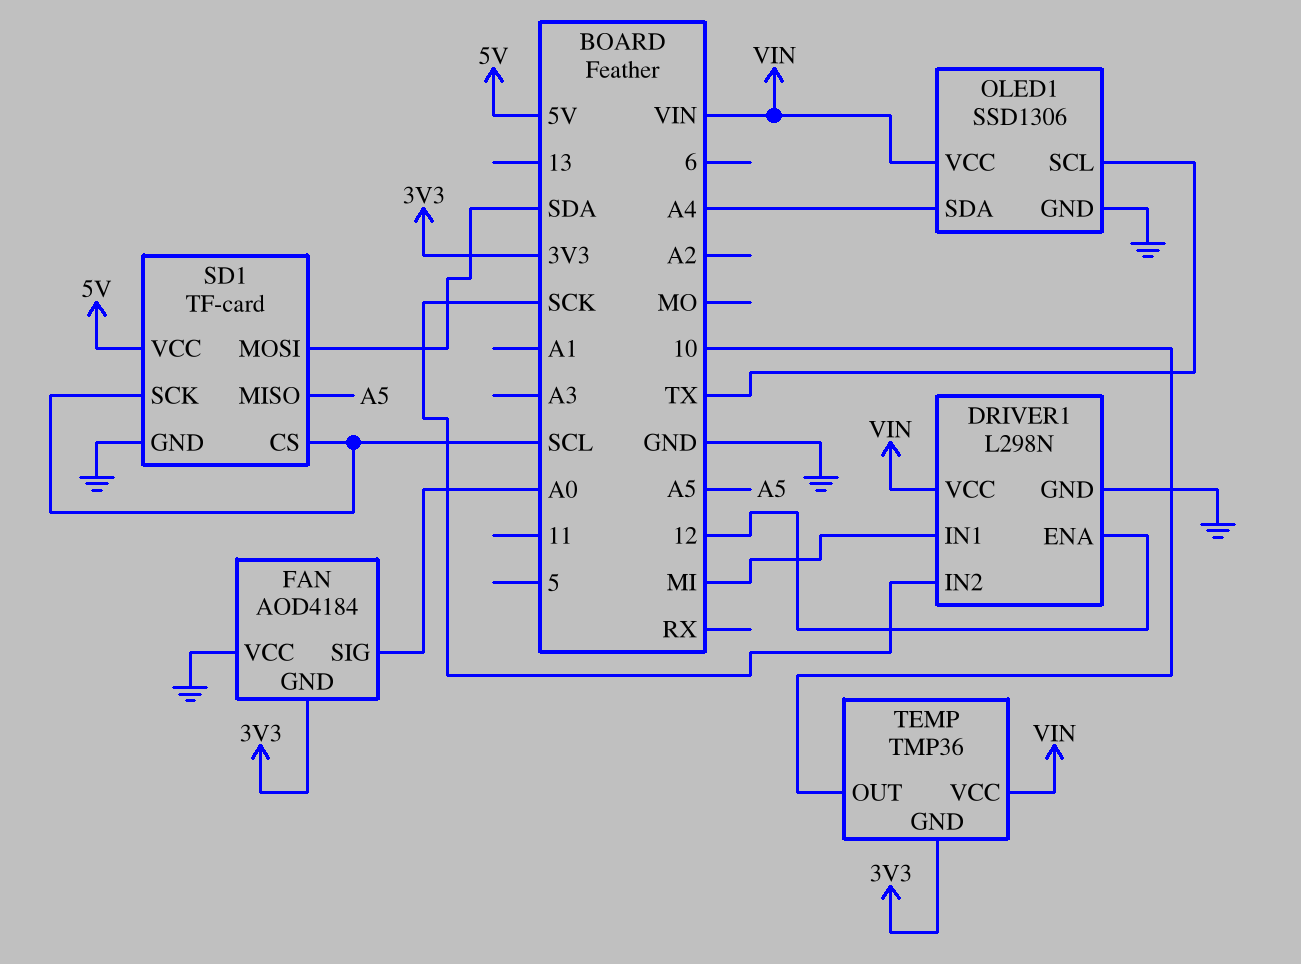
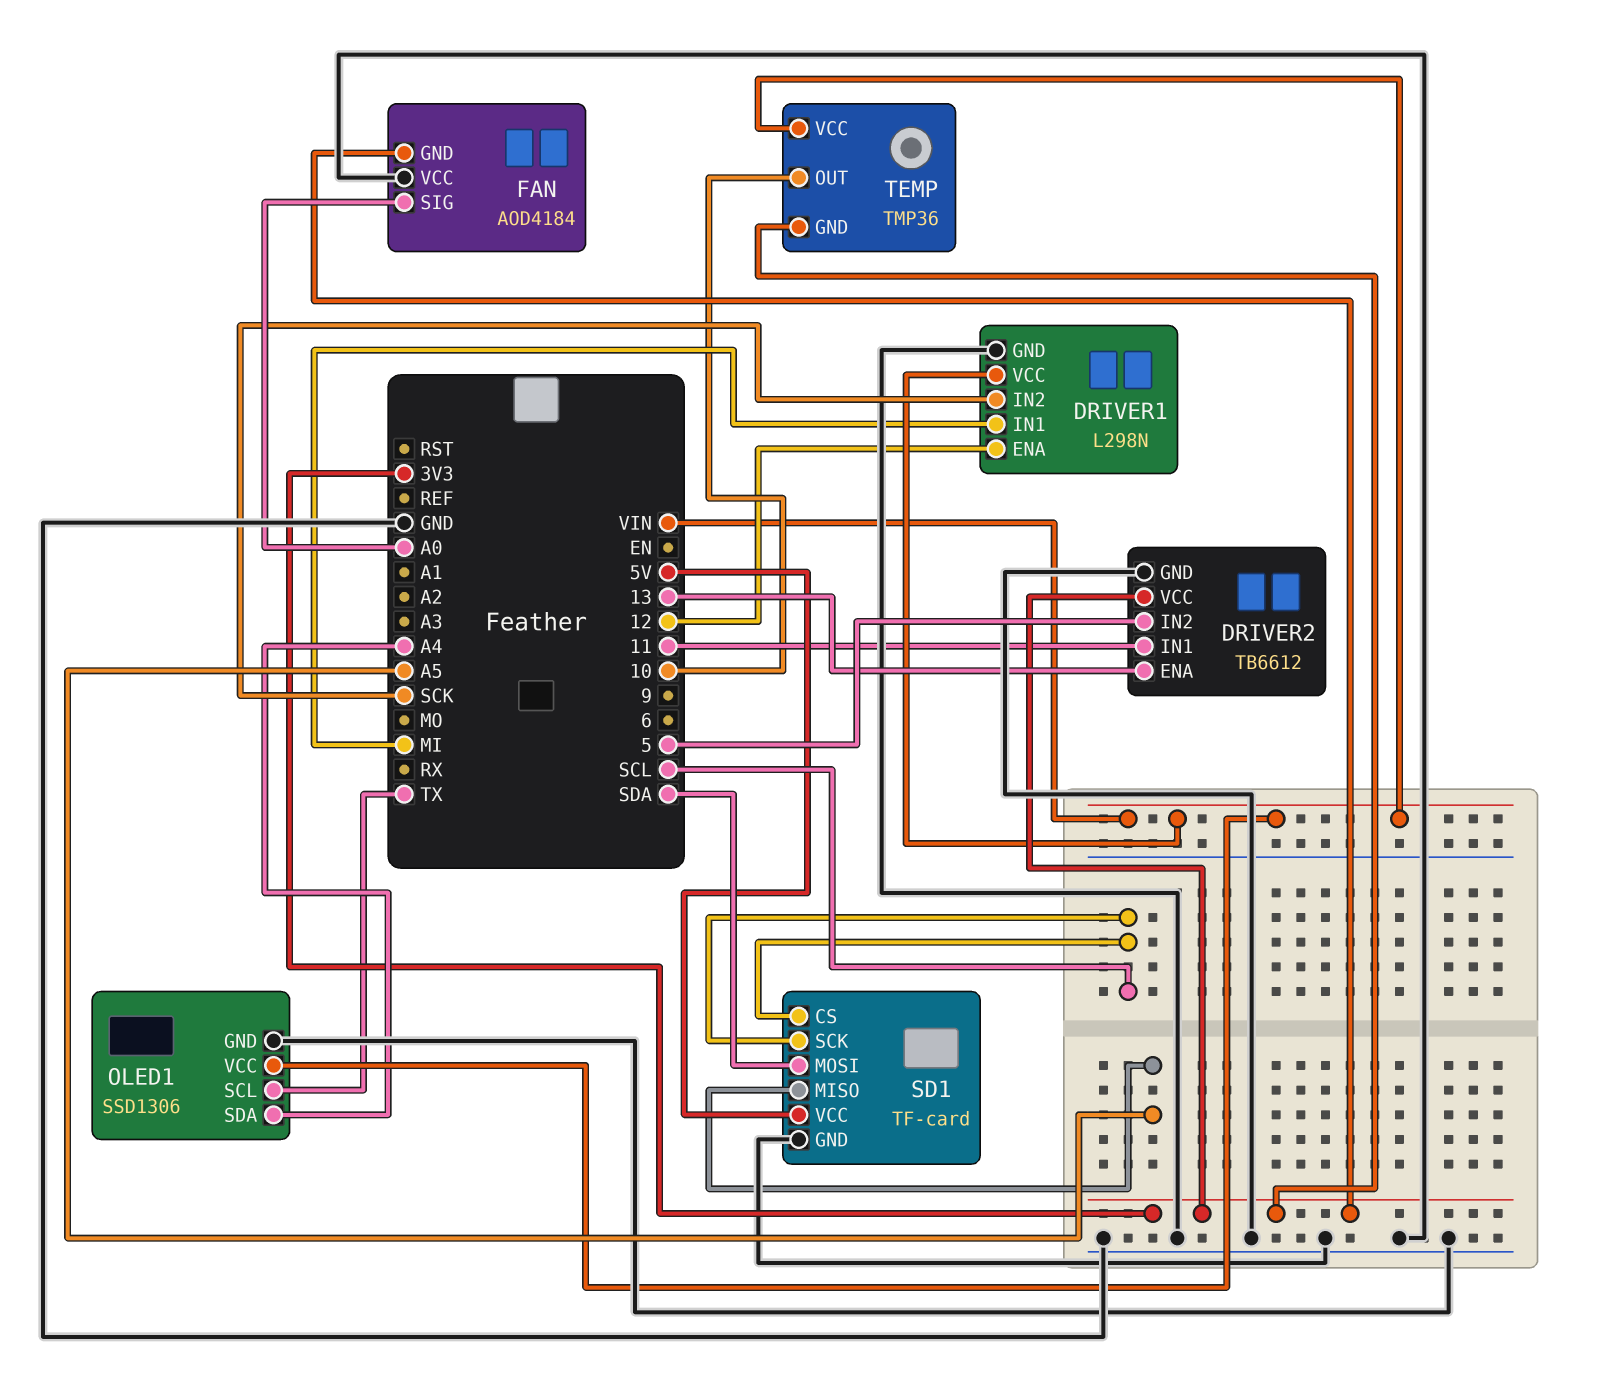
DRIVER2: none -> TB6612
DRIVER2 pin ENA: none -> 13
DRIVER2 pin GND: none -> GND
DRIVER2 pin IN1: none -> 11
DRIVER2 pin IN2: none -> 5
DRIVER2 pin VCC: none -> 3V3

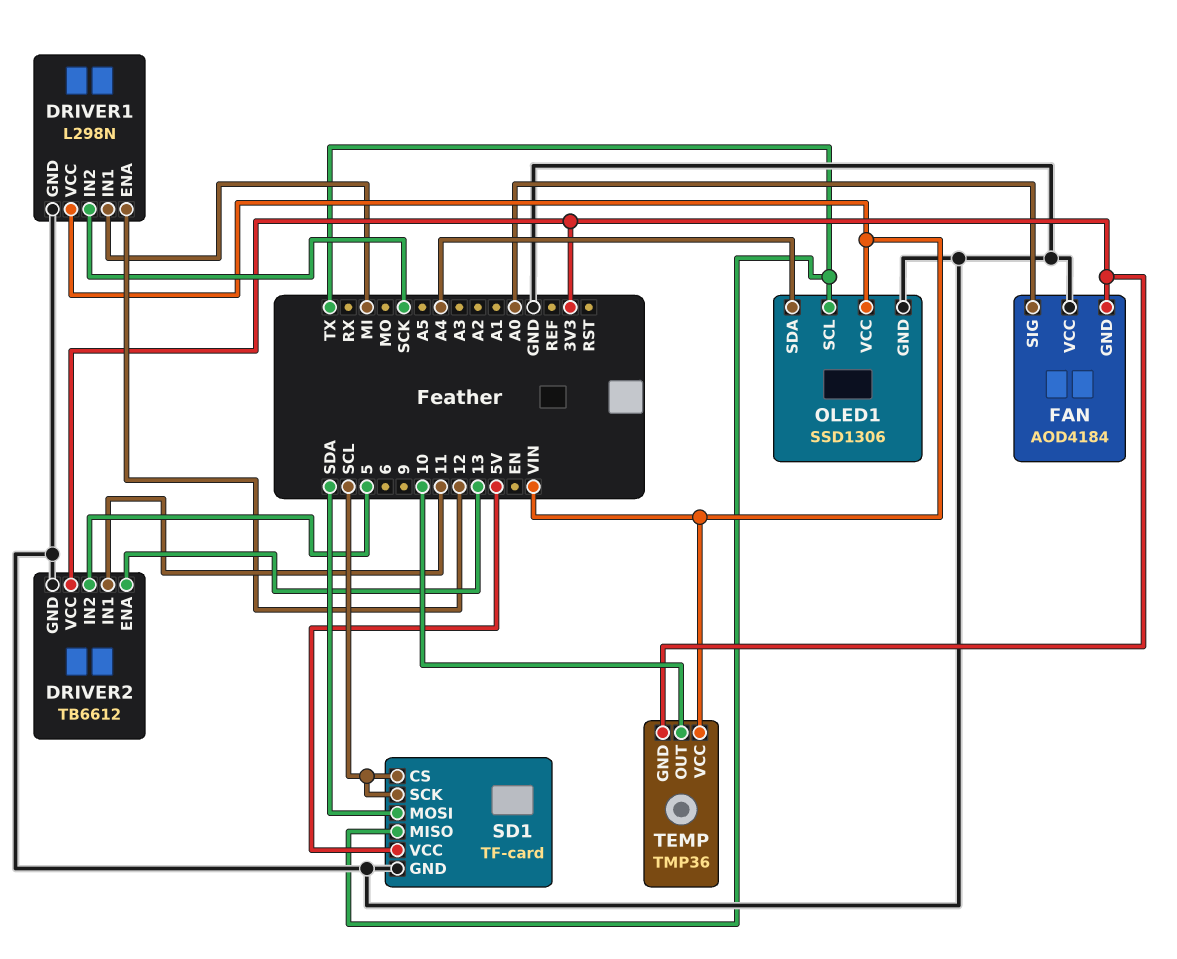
SD1 pin MISO: A5 -> TX

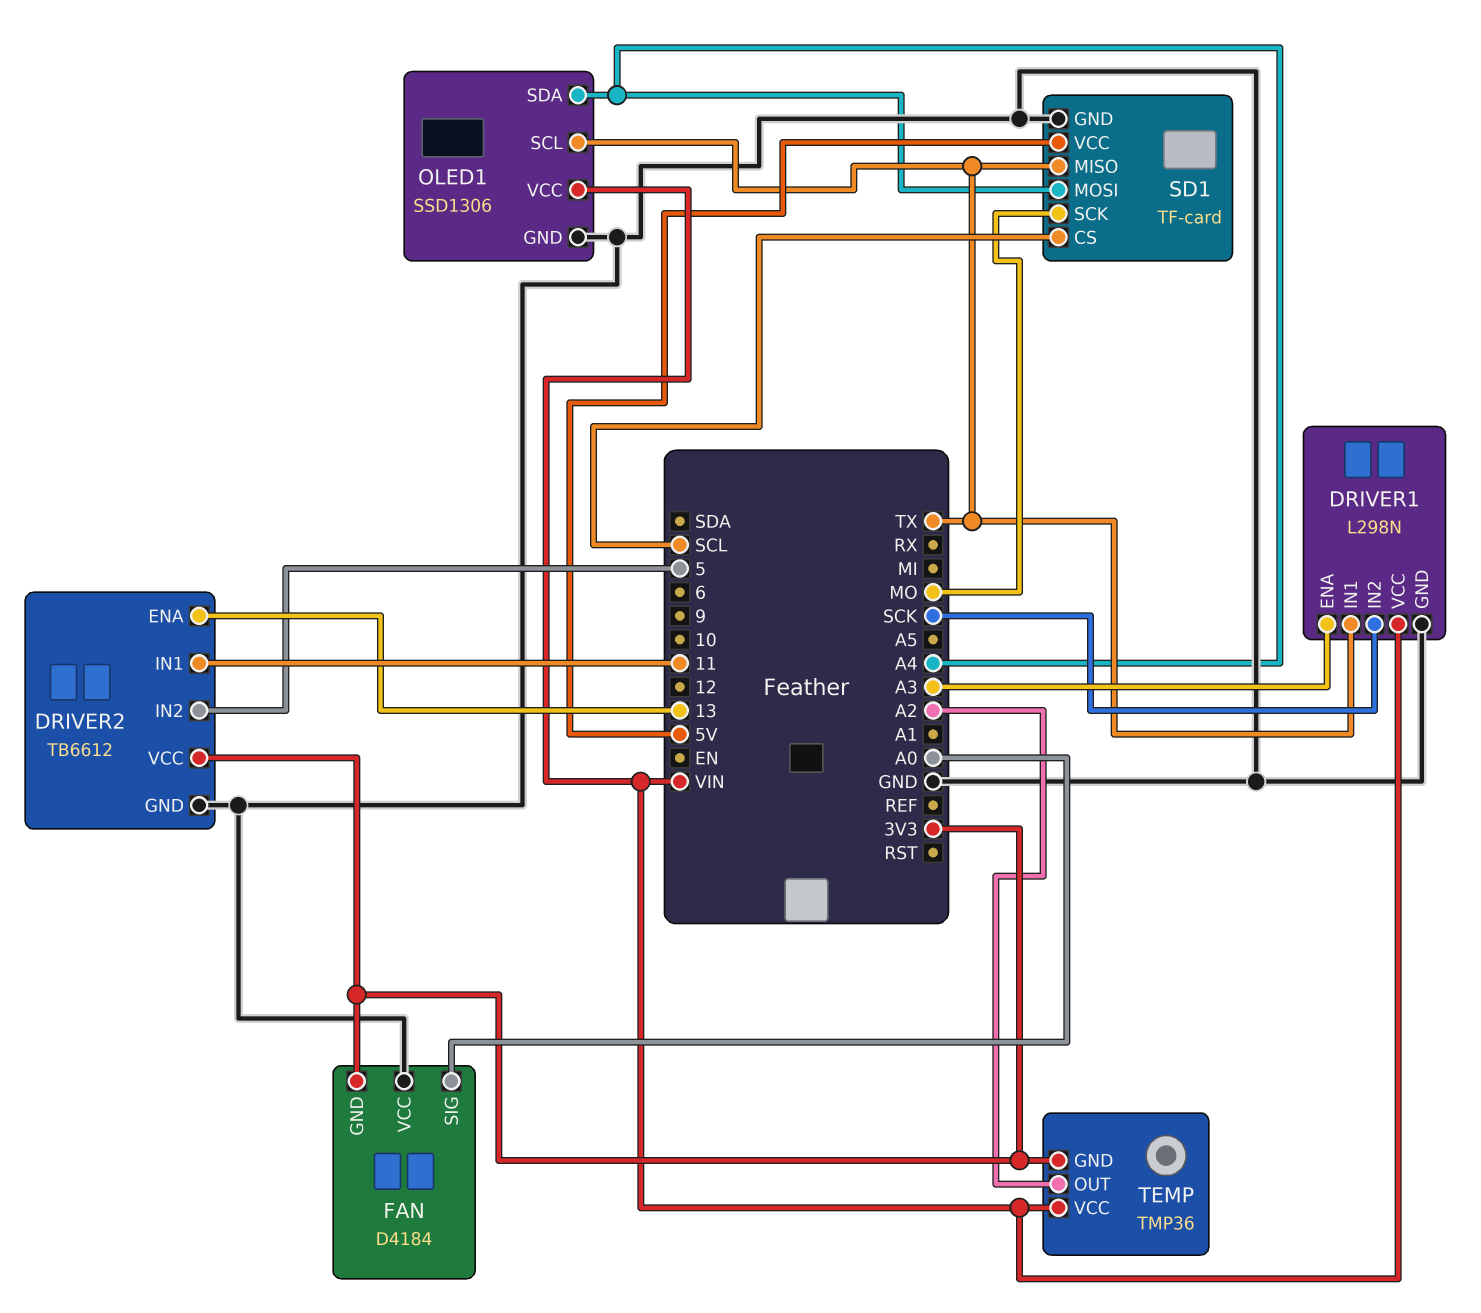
DRIVER1 pin ENA: 12 -> A3
DRIVER1 pin IN1: MI -> TX
FAN: AOD4184 -> D4184
SD1 pin MOSI: SDA -> A4
SD1 pin SCK: SCL -> MO
TEMP pin OUT: 10 -> A2

